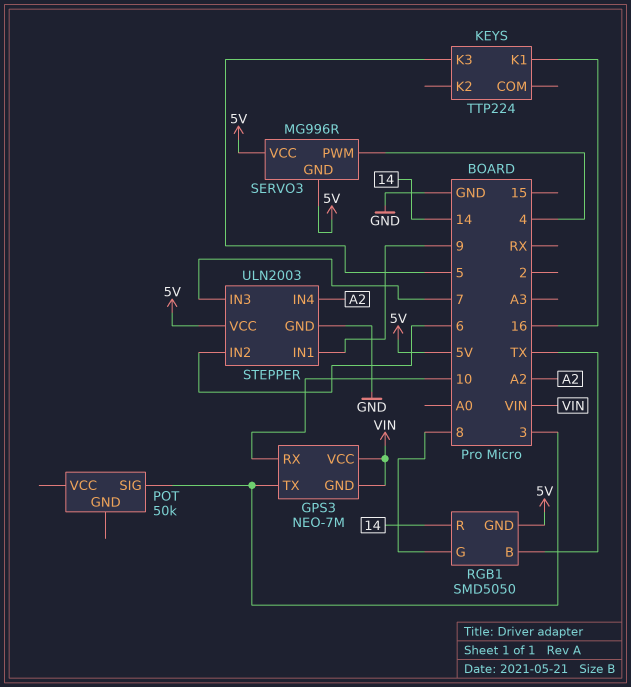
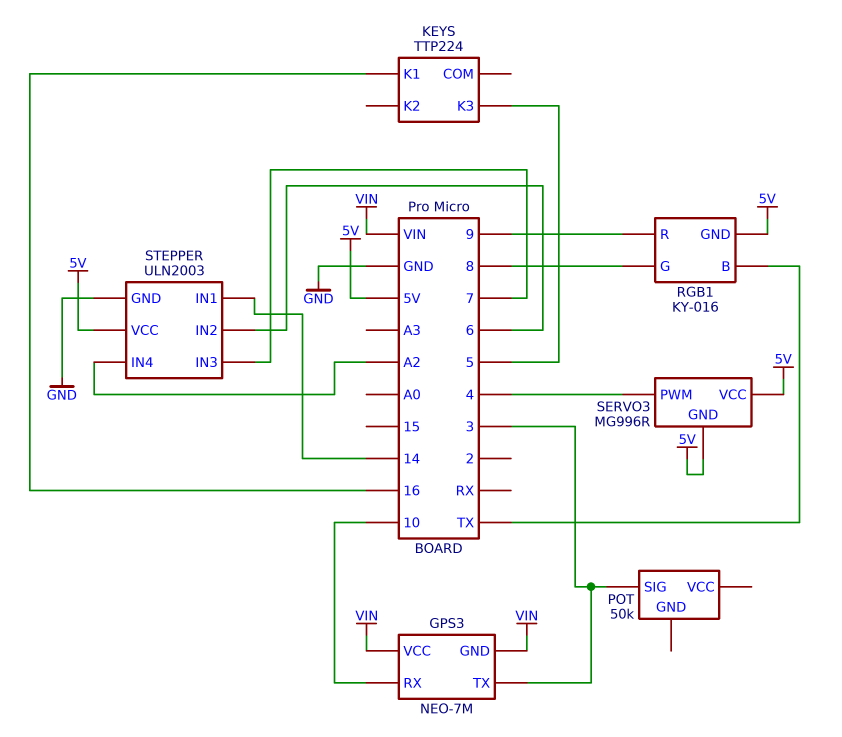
RGB1: SMD5050 -> KY-016
RGB1 pin R: 14 -> 9
STEPPER pin IN1: 9 -> 14

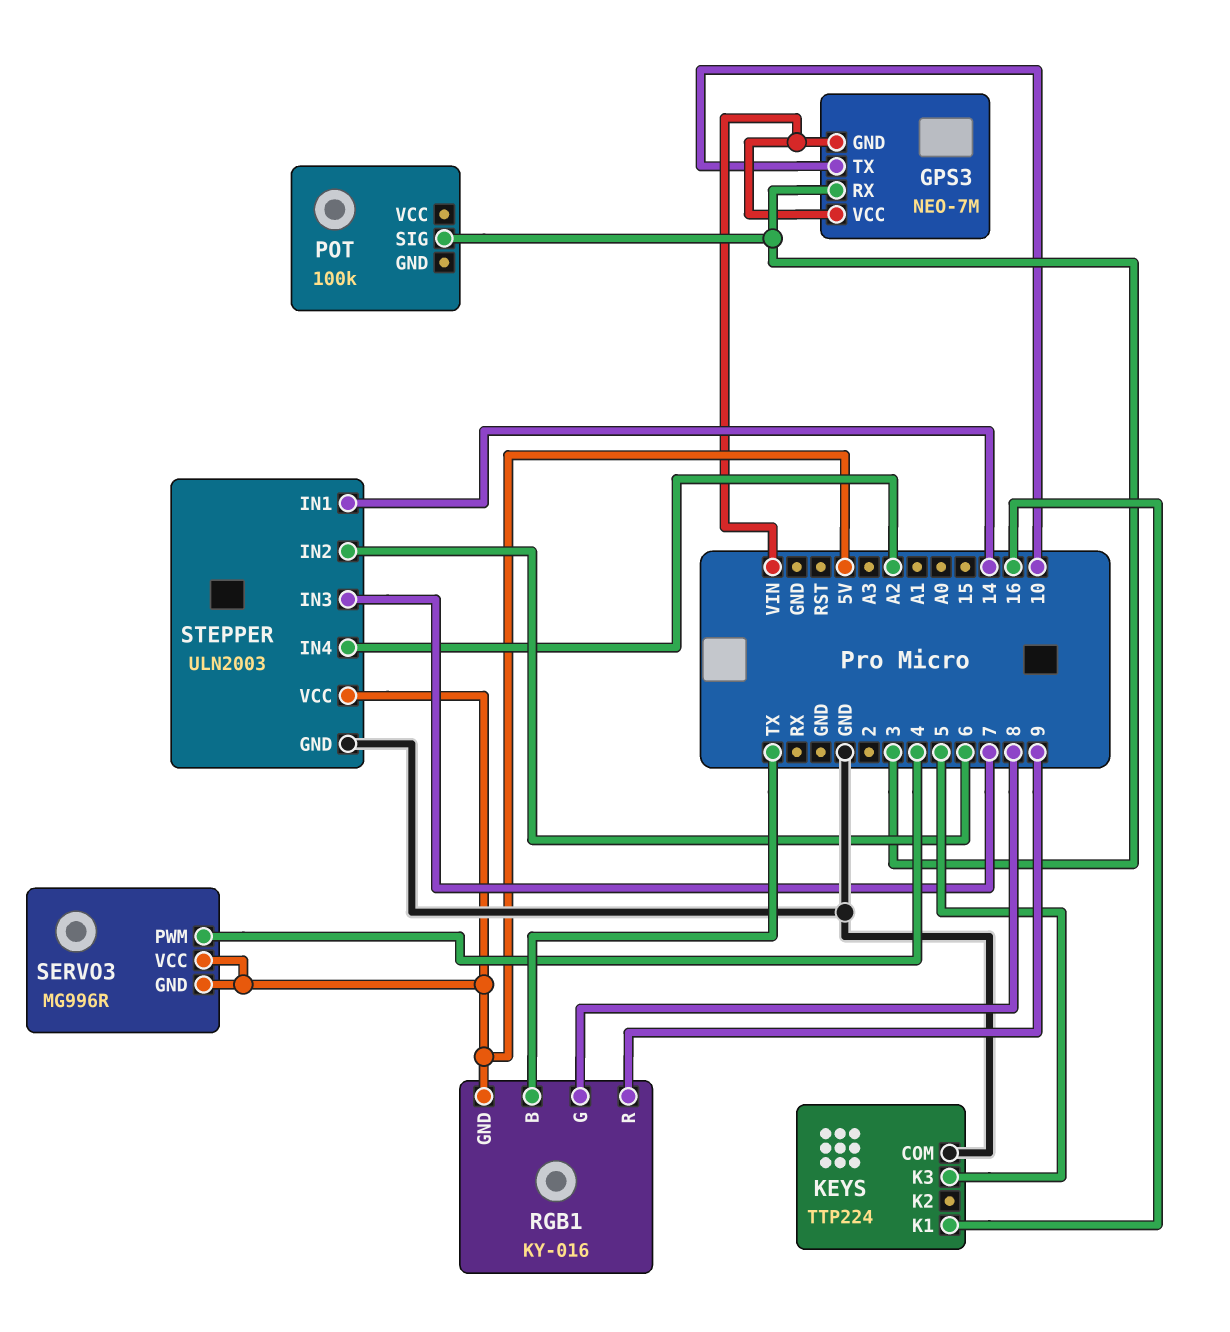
GPS3 pin RX: 10 -> 3
GPS3 pin TX: 3 -> 10
KEYS pin COM: none -> GND
POT: 50k -> 100k

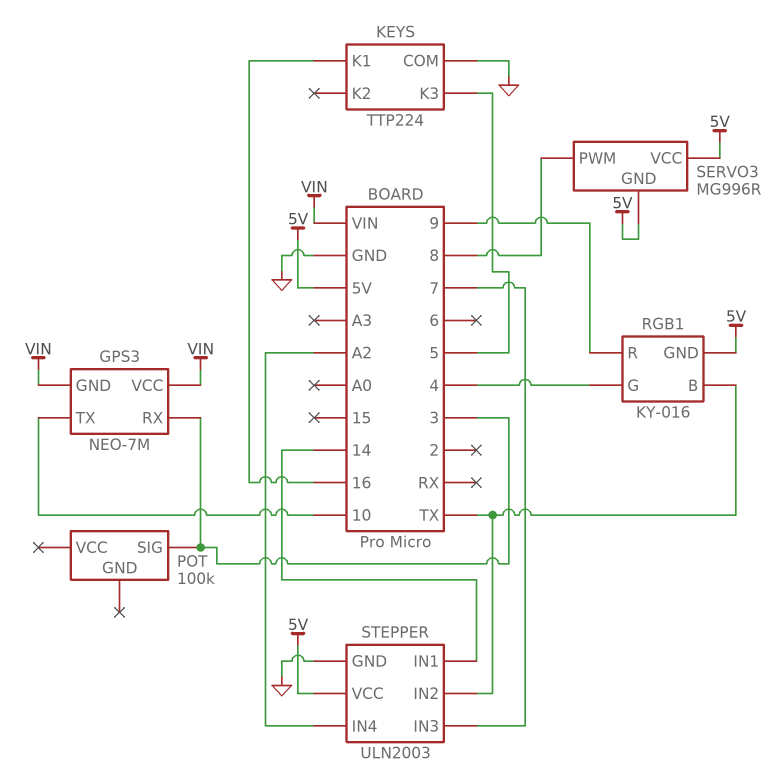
RGB1 pin G: 8 -> 4
SERVO3 pin PWM: 4 -> 8
STEPPER pin IN2: 6 -> TX

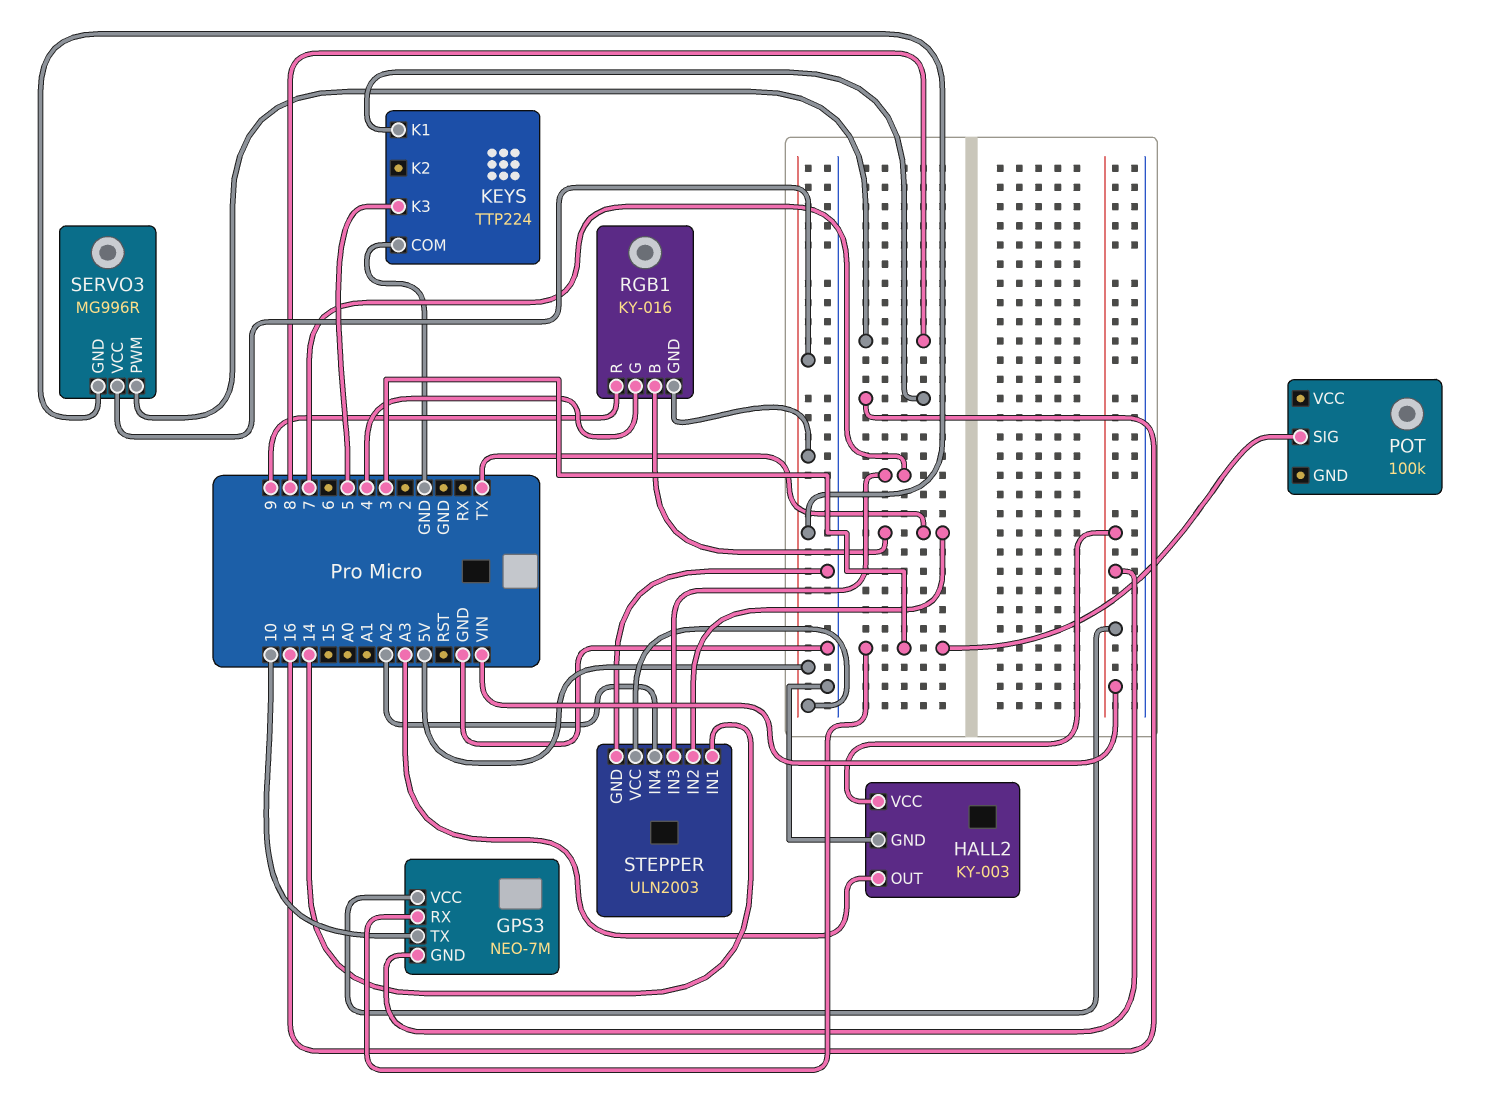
HALL2: none -> KY-003
HALL2 pin GND: none -> GND
HALL2 pin OUT: none -> A3
HALL2 pin VCC: none -> VIN

